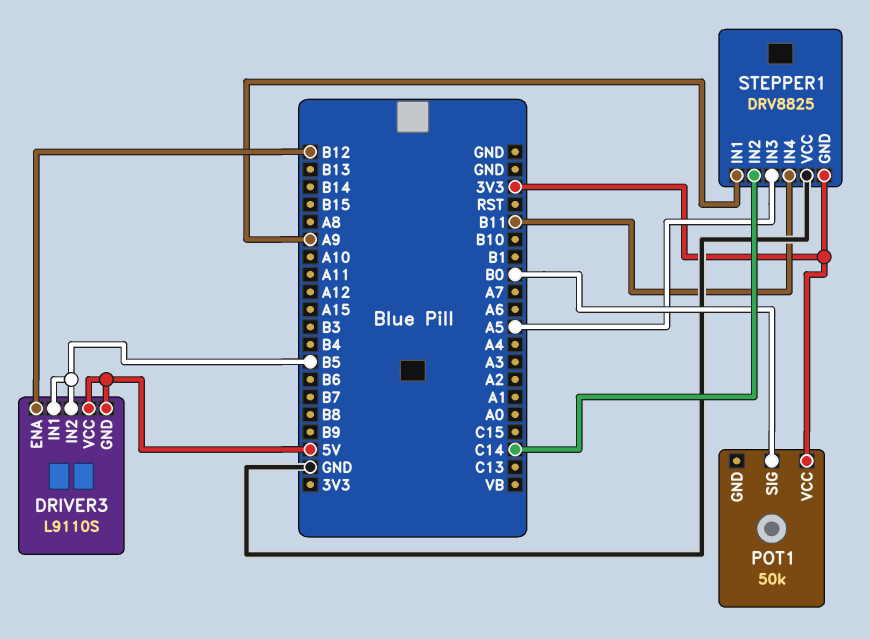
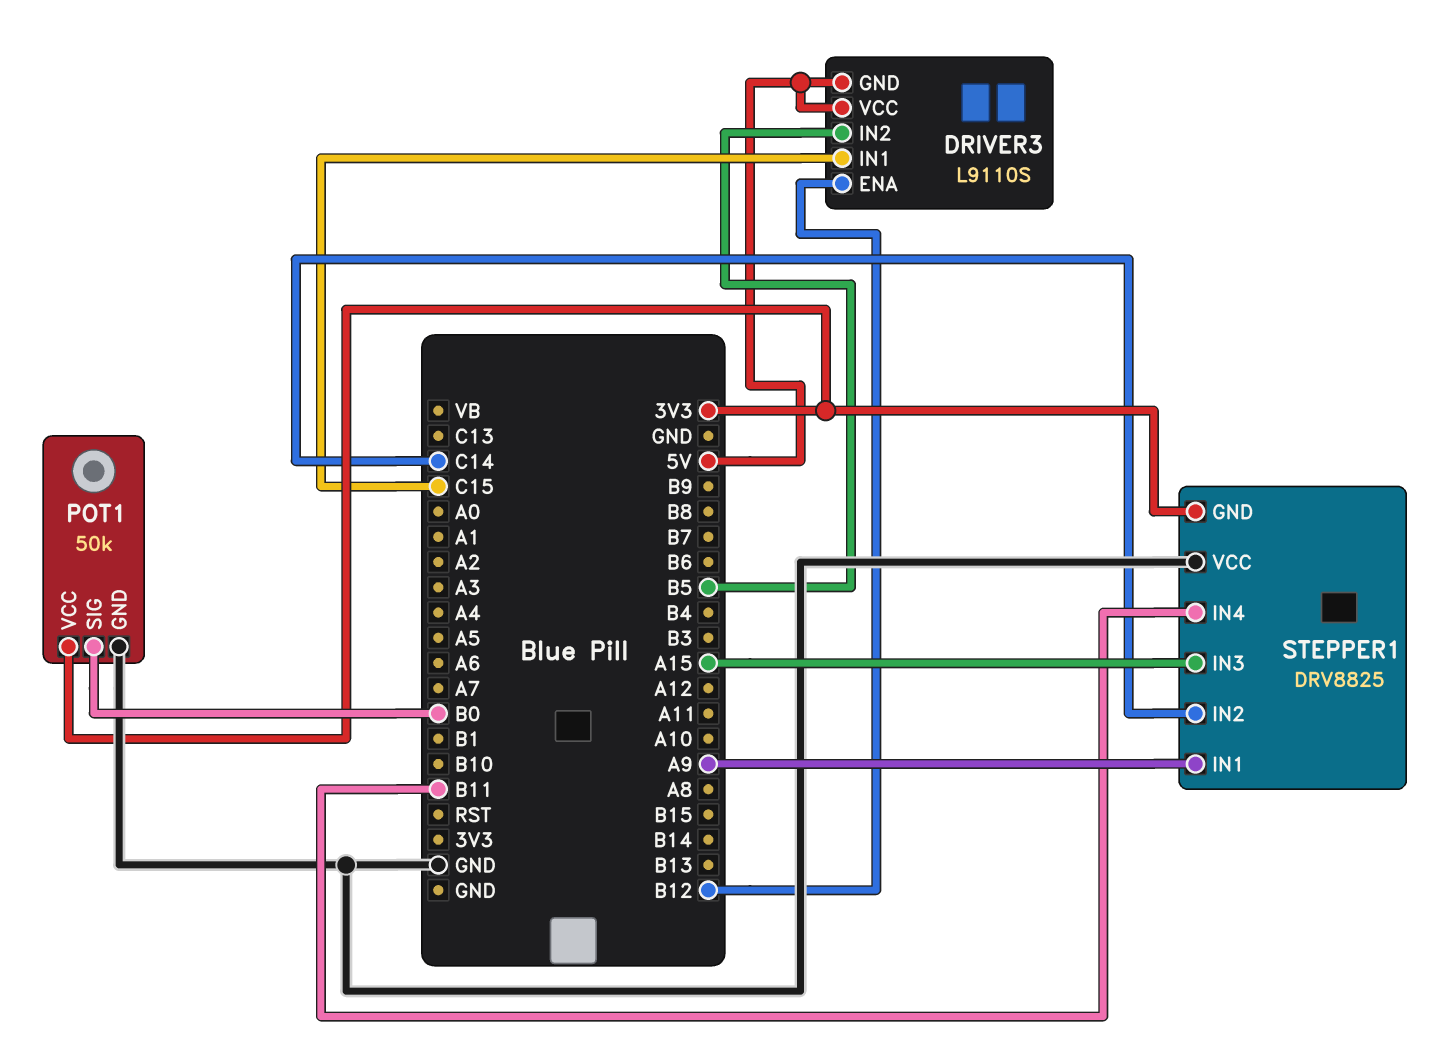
DRIVER3 pin IN1: B5 -> C15
POT1 pin GND: none -> GND
STEPPER1 pin IN3: A5 -> A15

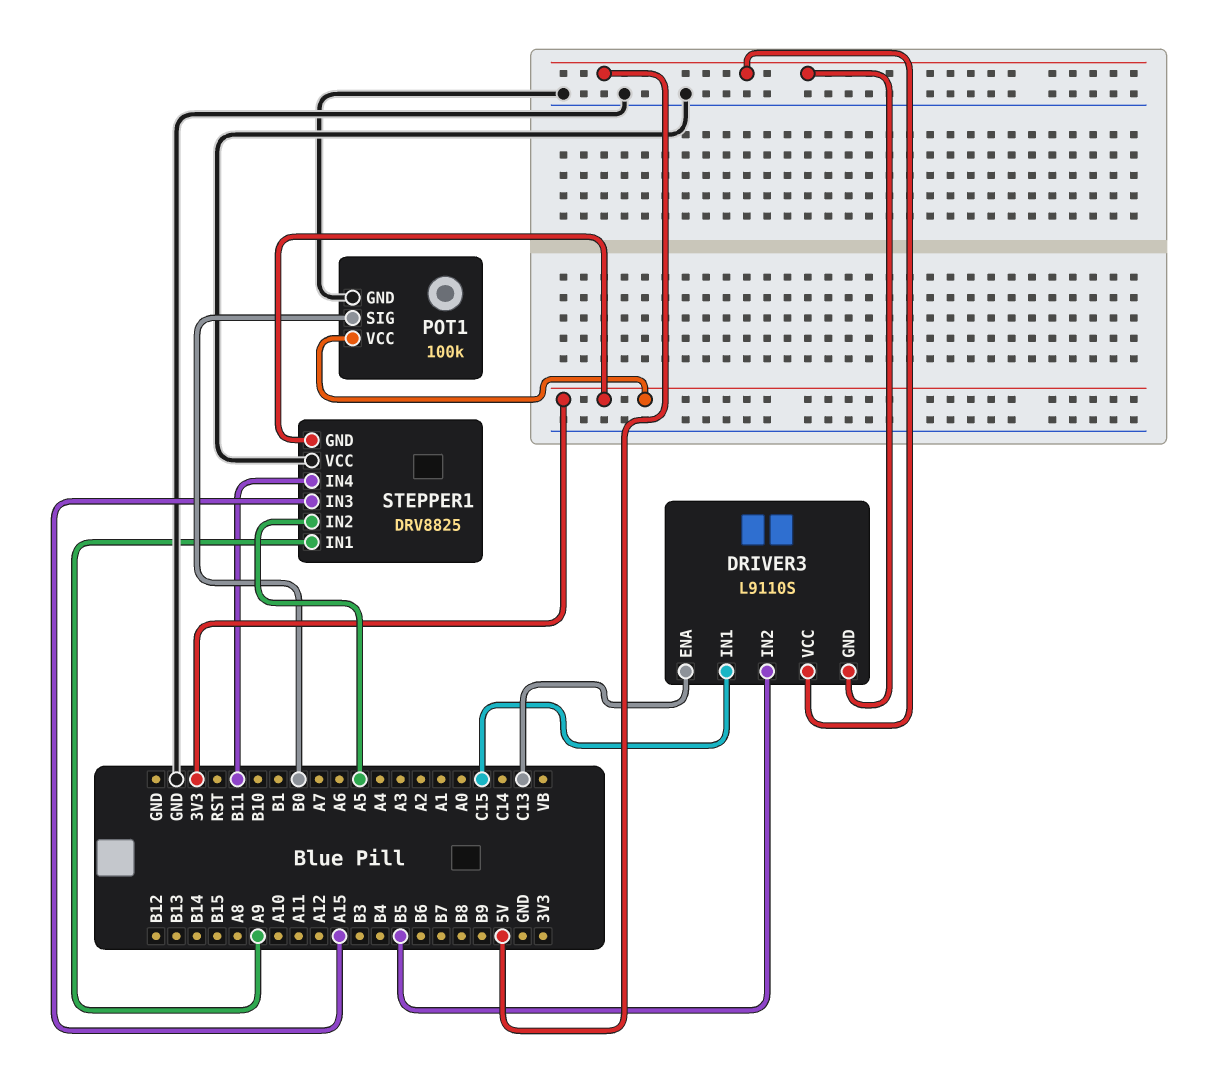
DRIVER3 pin ENA: B12 -> C13
POT1: 50k -> 100k
STEPPER1 pin IN2: C14 -> A5

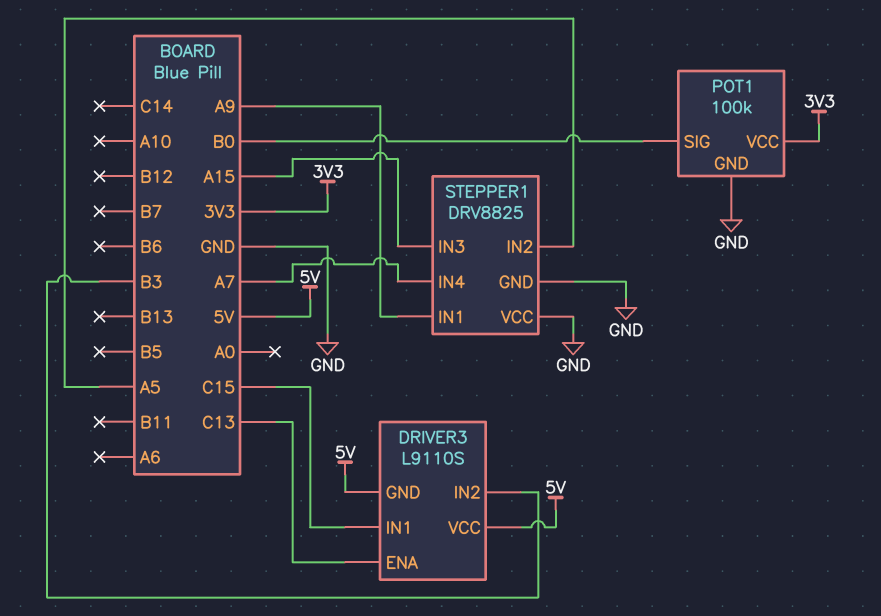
DRIVER3 pin IN2: B5 -> B3
STEPPER1 pin GND: 3V3 -> GND
STEPPER1 pin IN4: B11 -> A7

